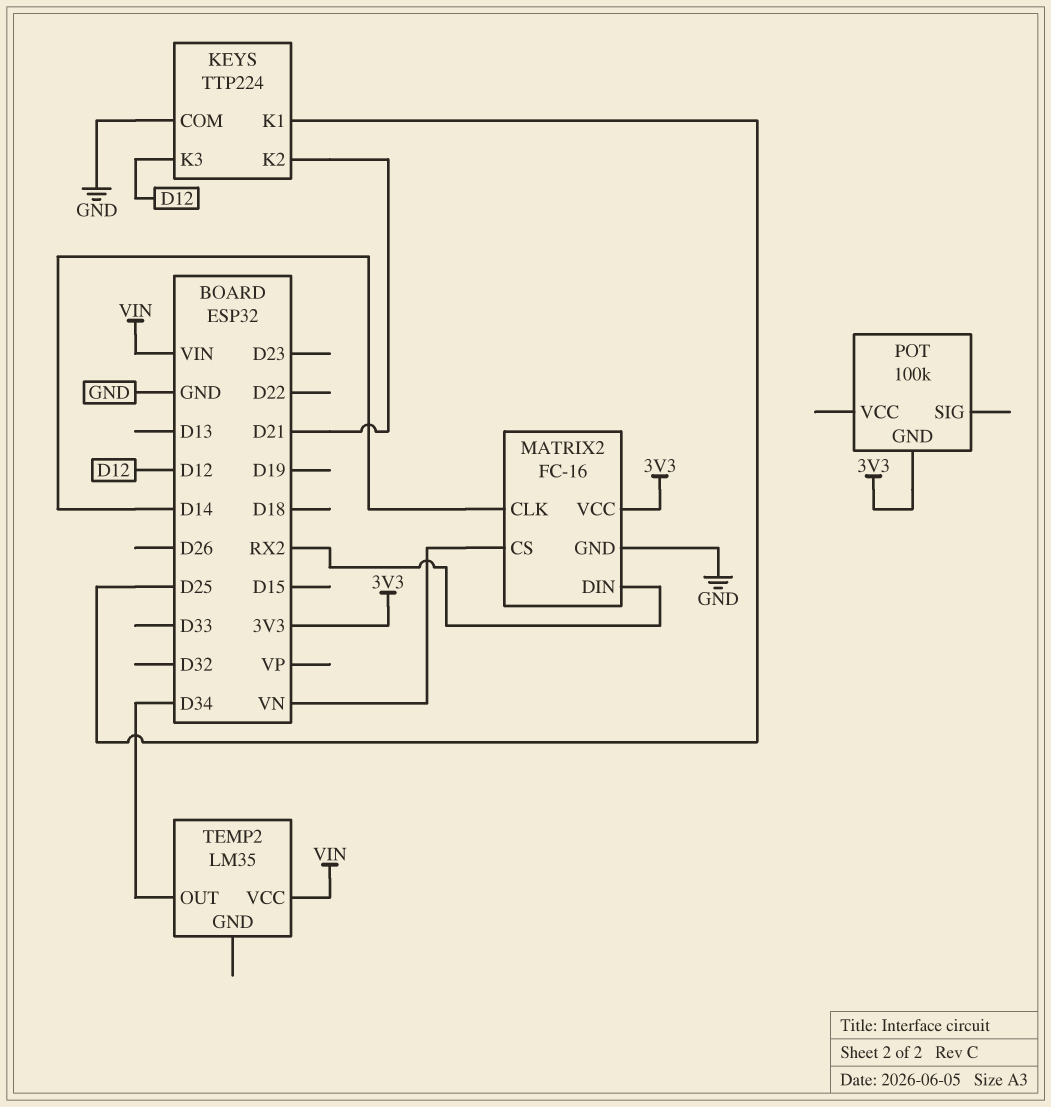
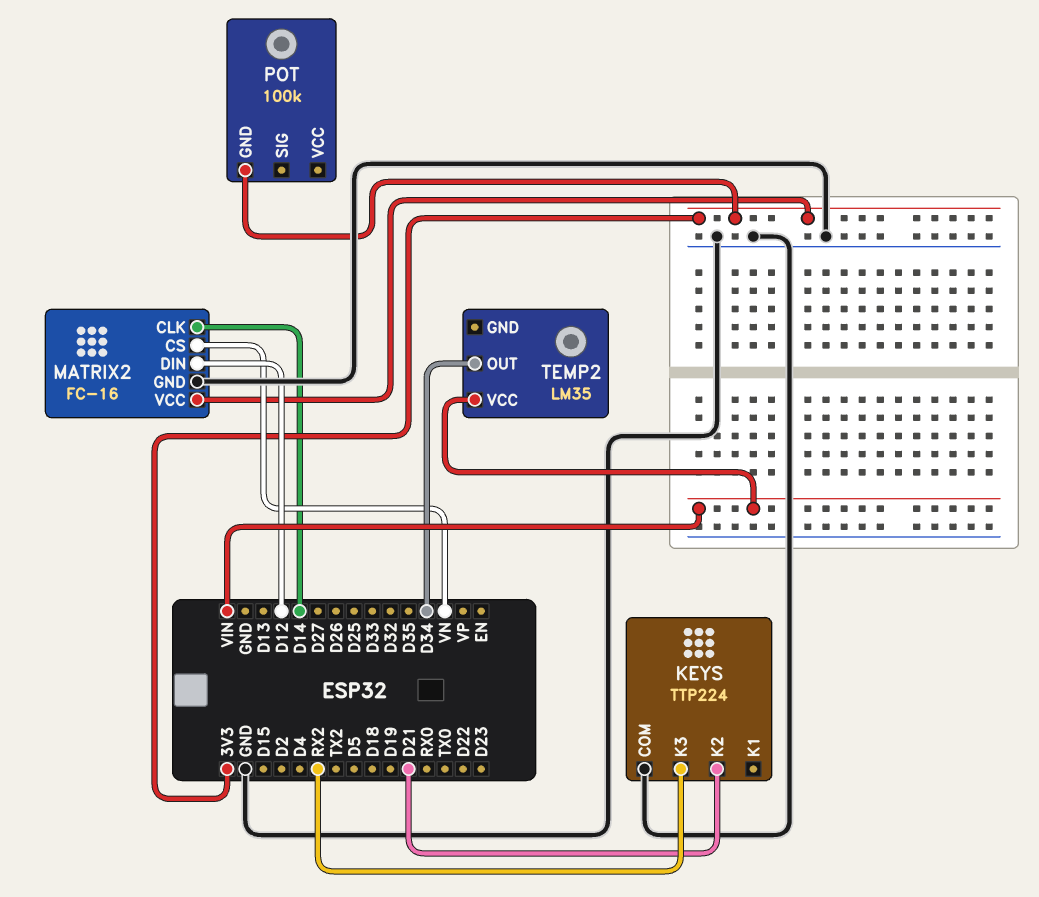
KEYS pin K1: D25 -> none
KEYS pin K3: D12 -> RX2
MATRIX2 pin DIN: RX2 -> D12

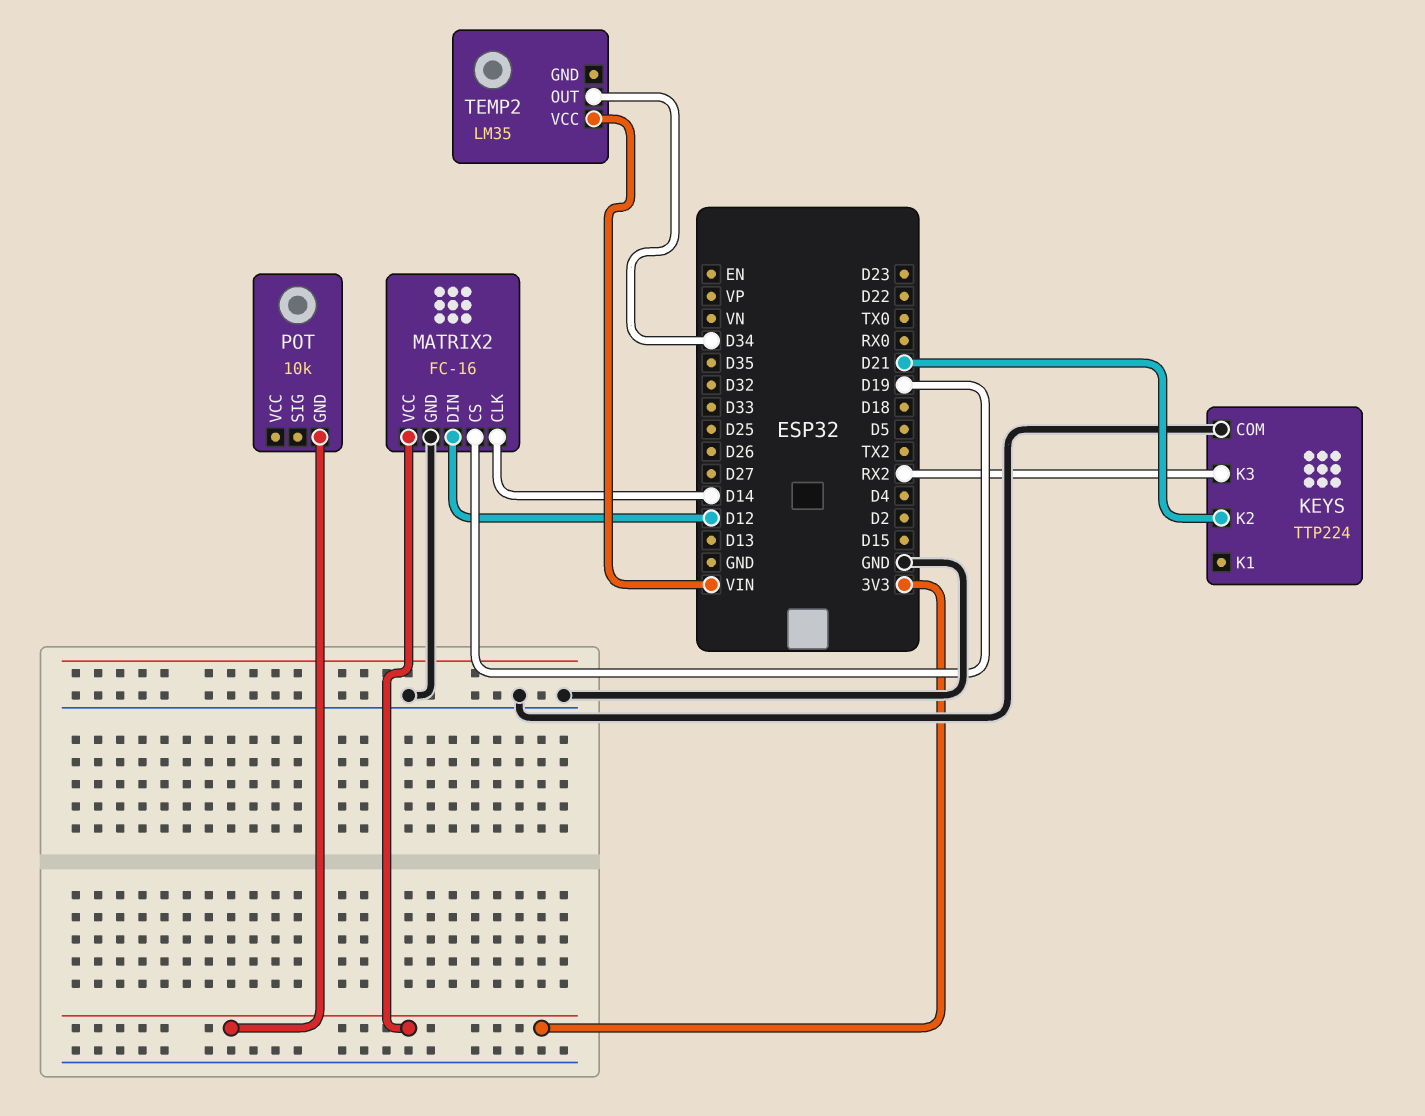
MATRIX2 pin CS: VN -> D19
POT: 100k -> 10k

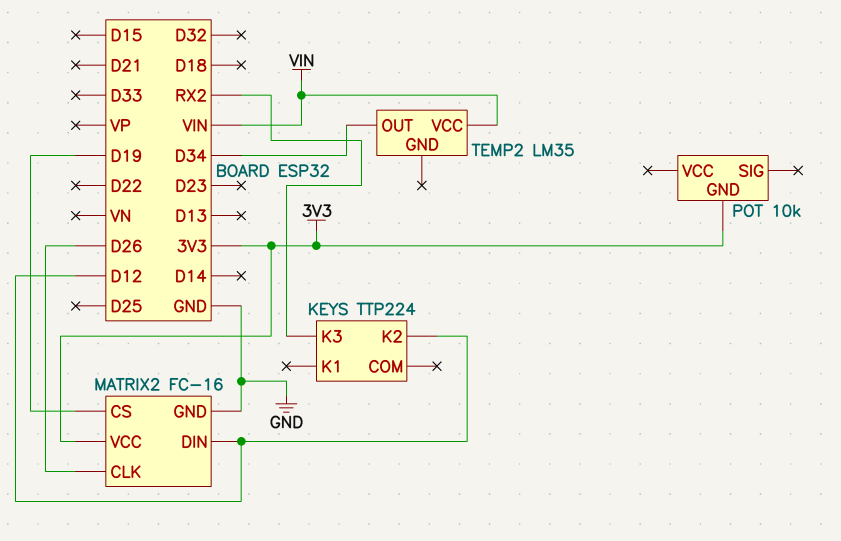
KEYS pin COM: GND -> none
KEYS pin K2: D21 -> D12
MATRIX2 pin CLK: D14 -> D26

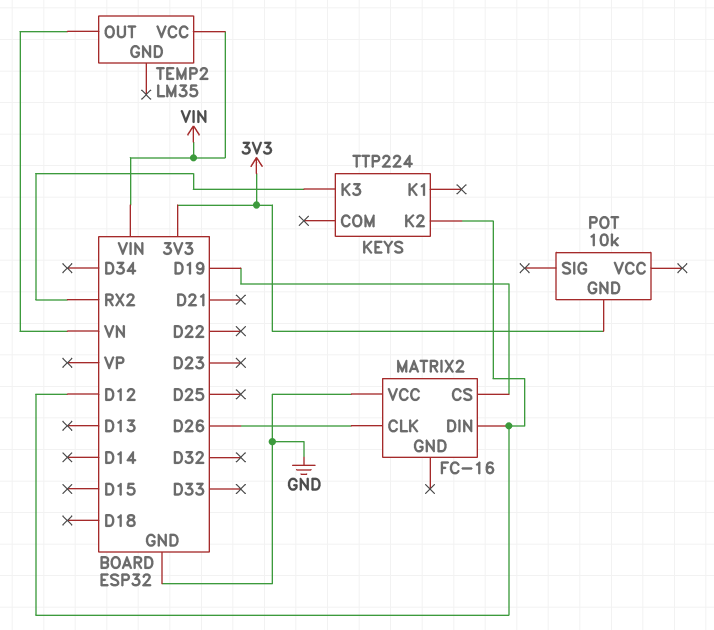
MATRIX2 pin GND: GND -> none
MATRIX2 pin VCC: 3V3 -> GND
TEMP2 pin OUT: D34 -> VN

